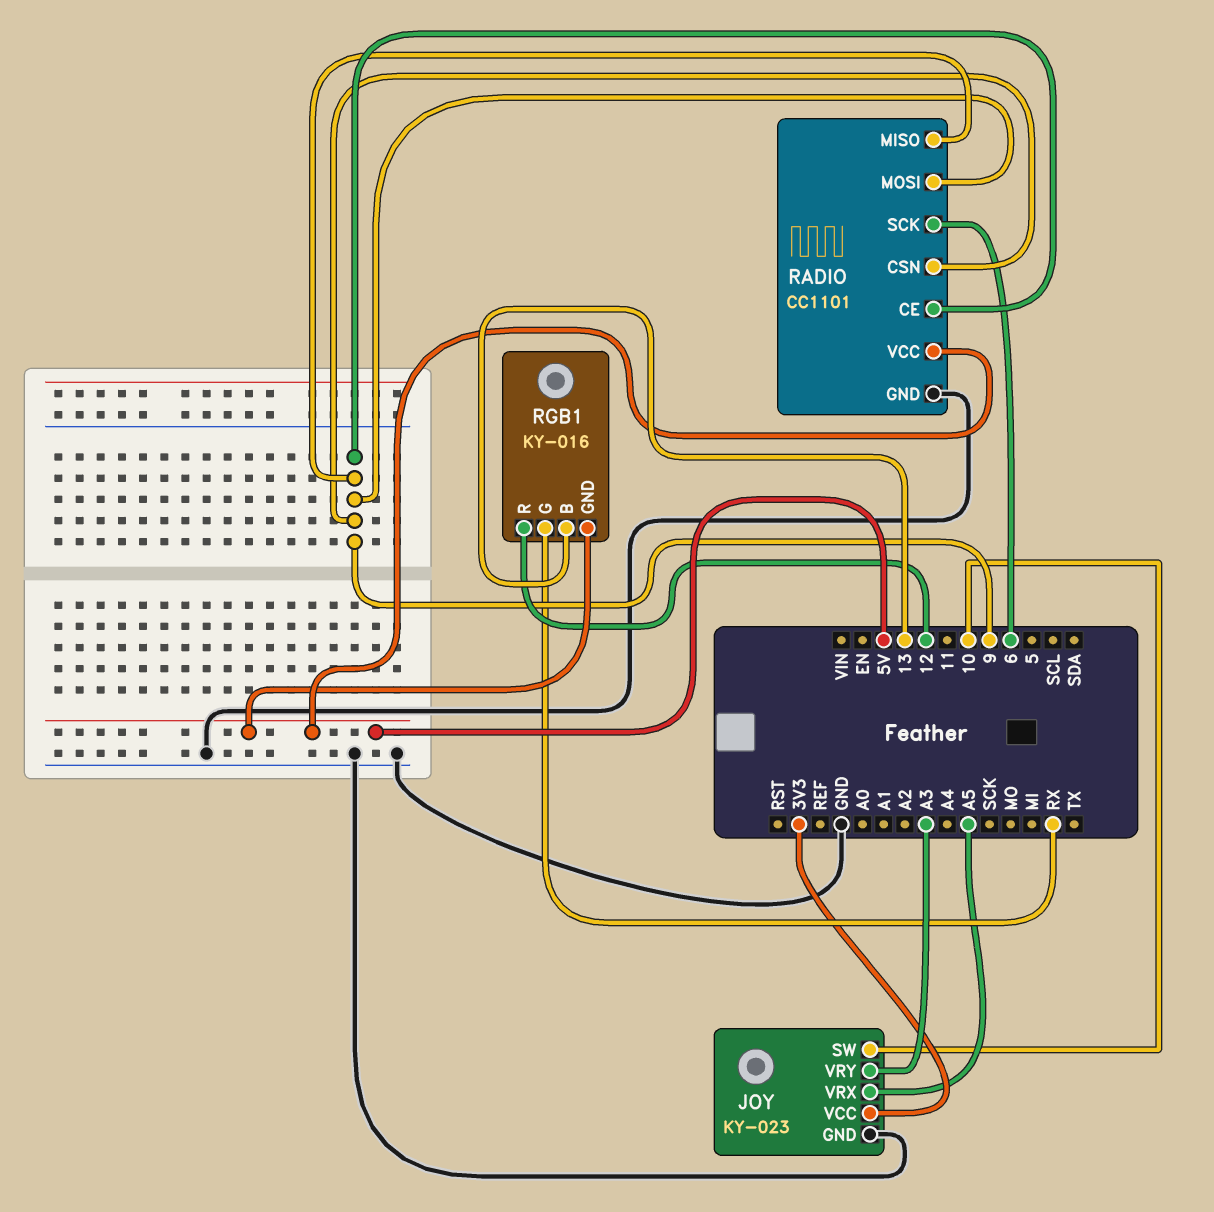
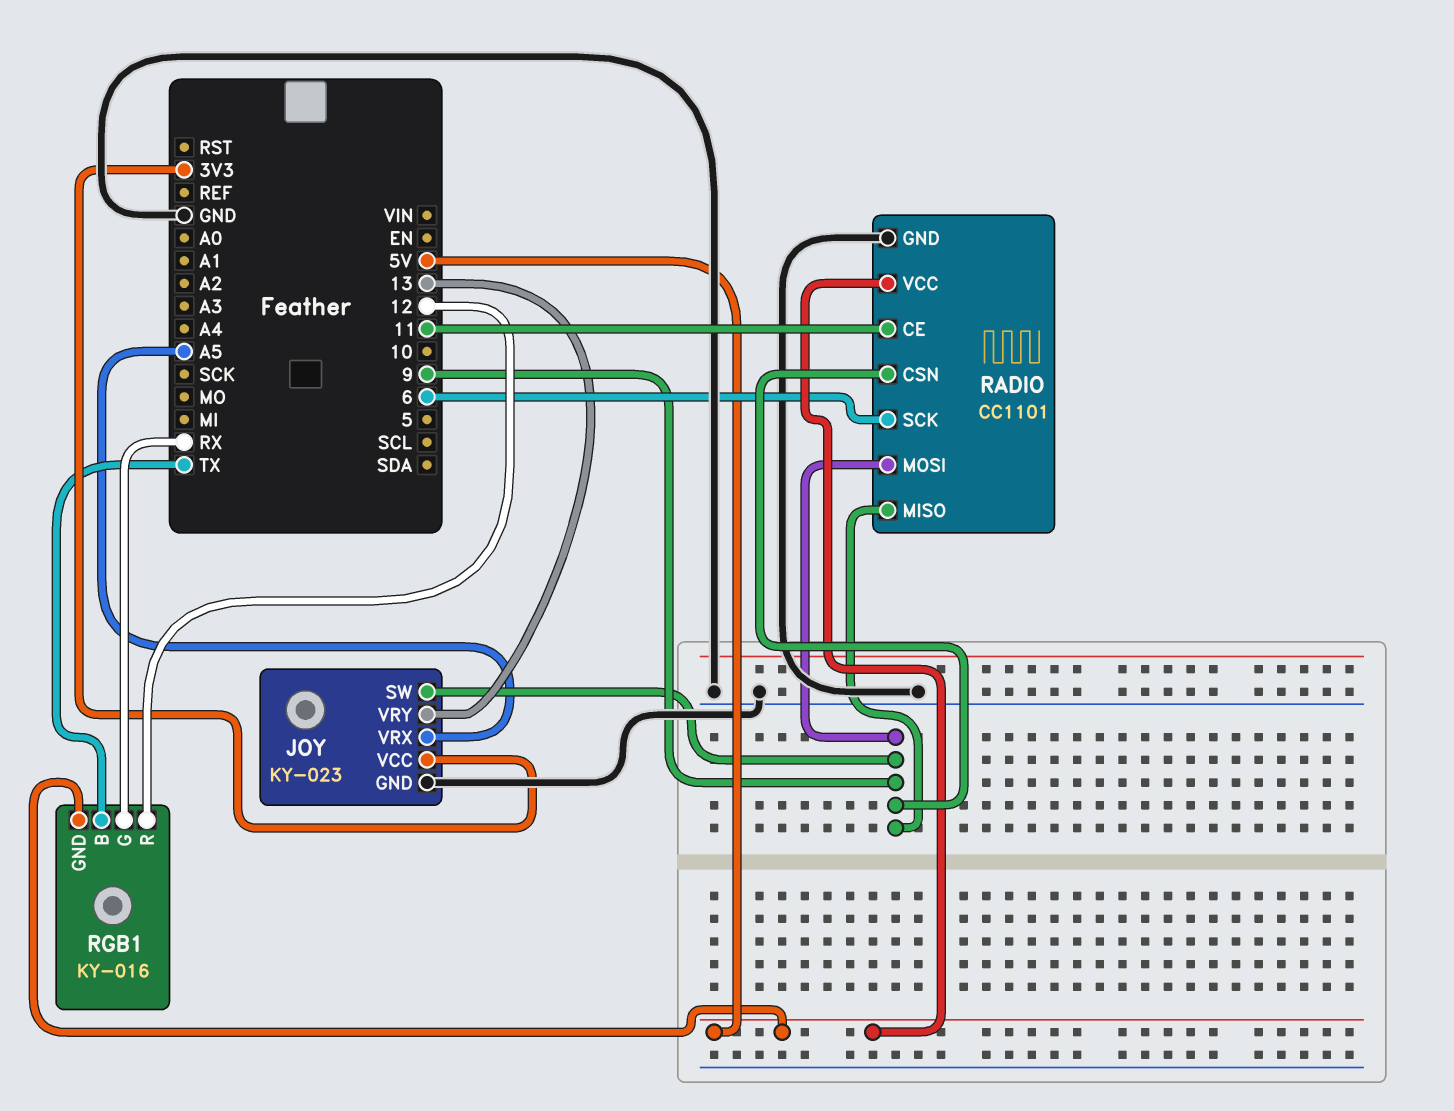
JOY pin SW: 10 -> 9
JOY pin VRY: A3 -> 13
RADIO pin CE: 9 -> 11
RGB1 pin B: 13 -> TX

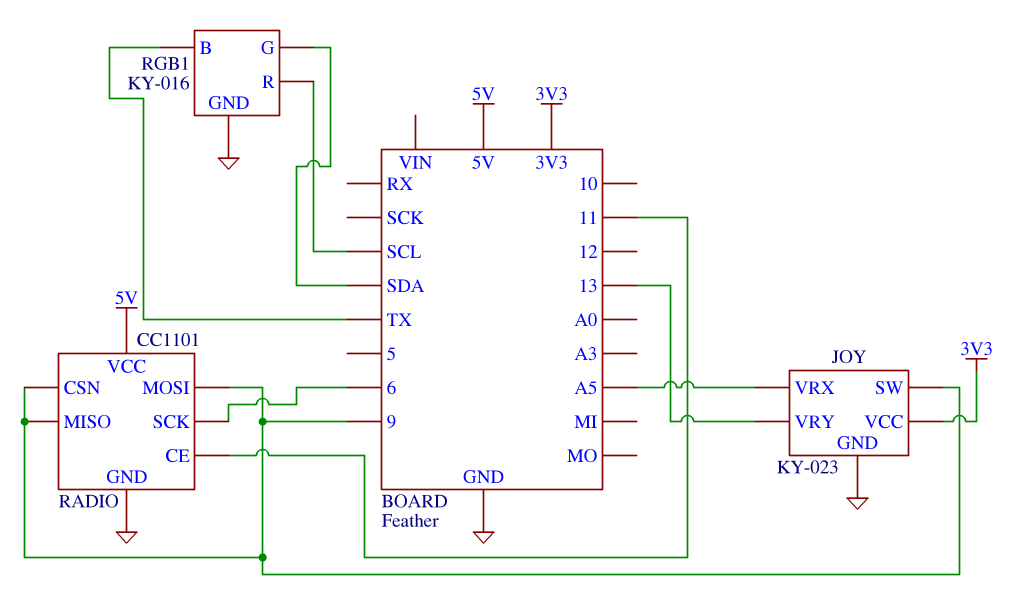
RGB1 pin G: RX -> SDA
RGB1 pin GND: 5V -> GND
RGB1 pin R: 12 -> SCL

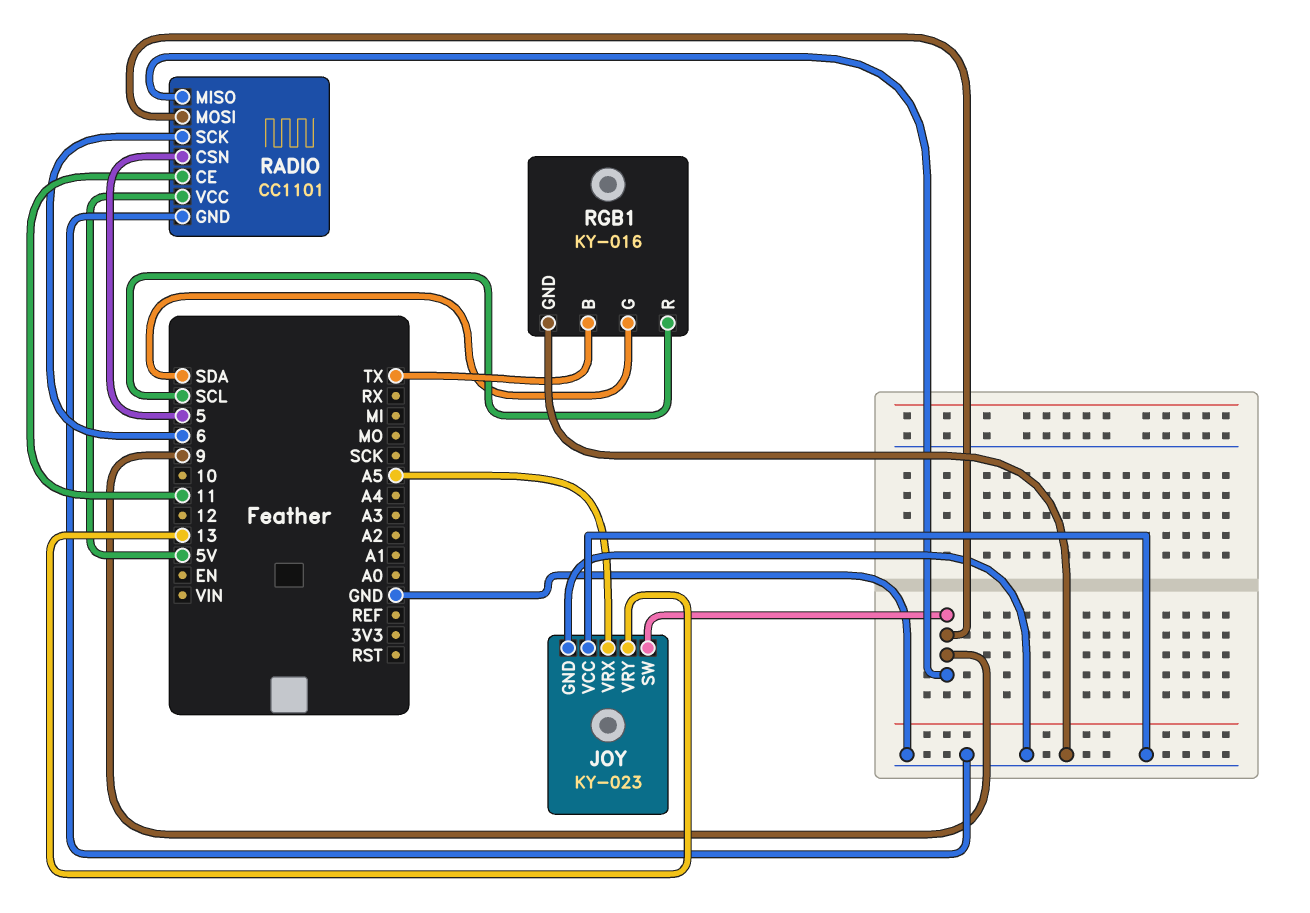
JOY pin VCC: 3V3 -> GND
RADIO pin CSN: 9 -> 5

